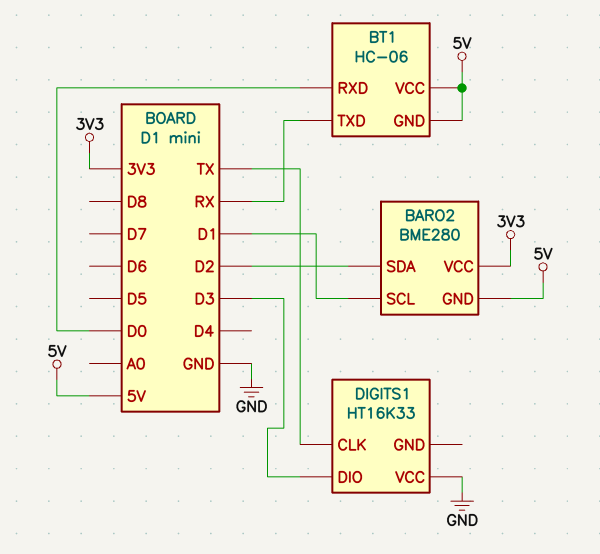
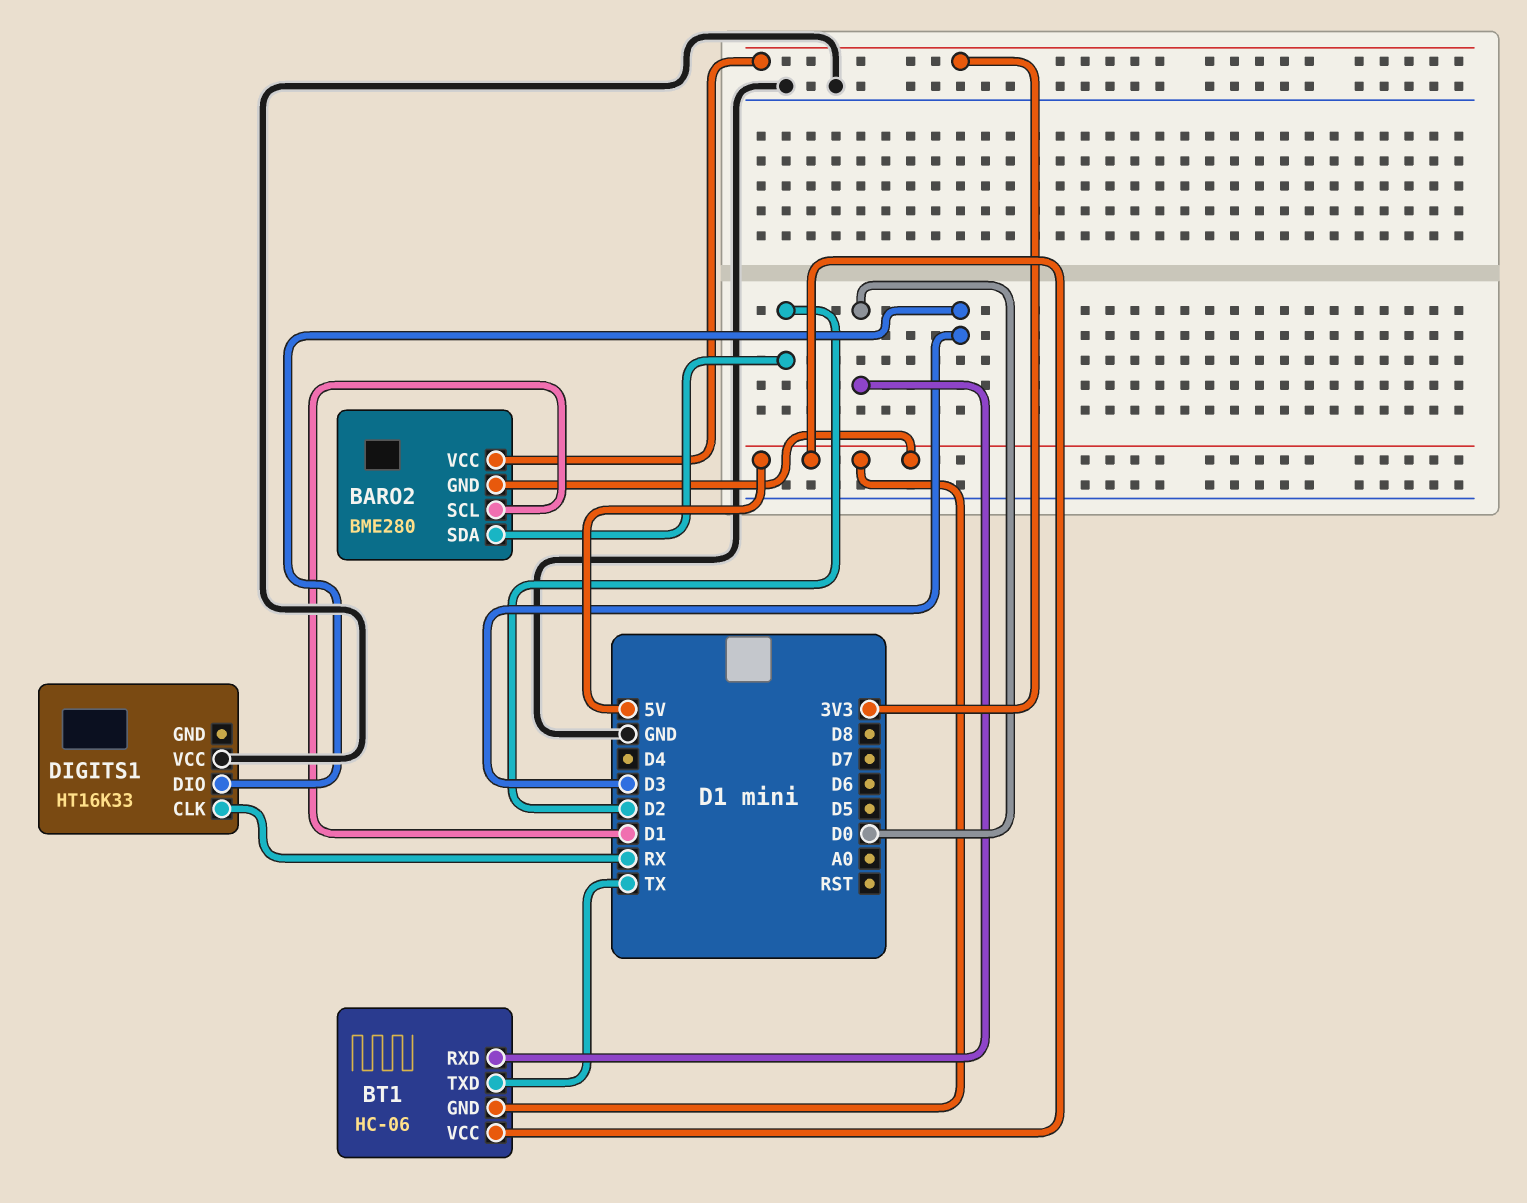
BT1 pin TXD: RX -> TX
DIGITS1 pin CLK: TX -> RX

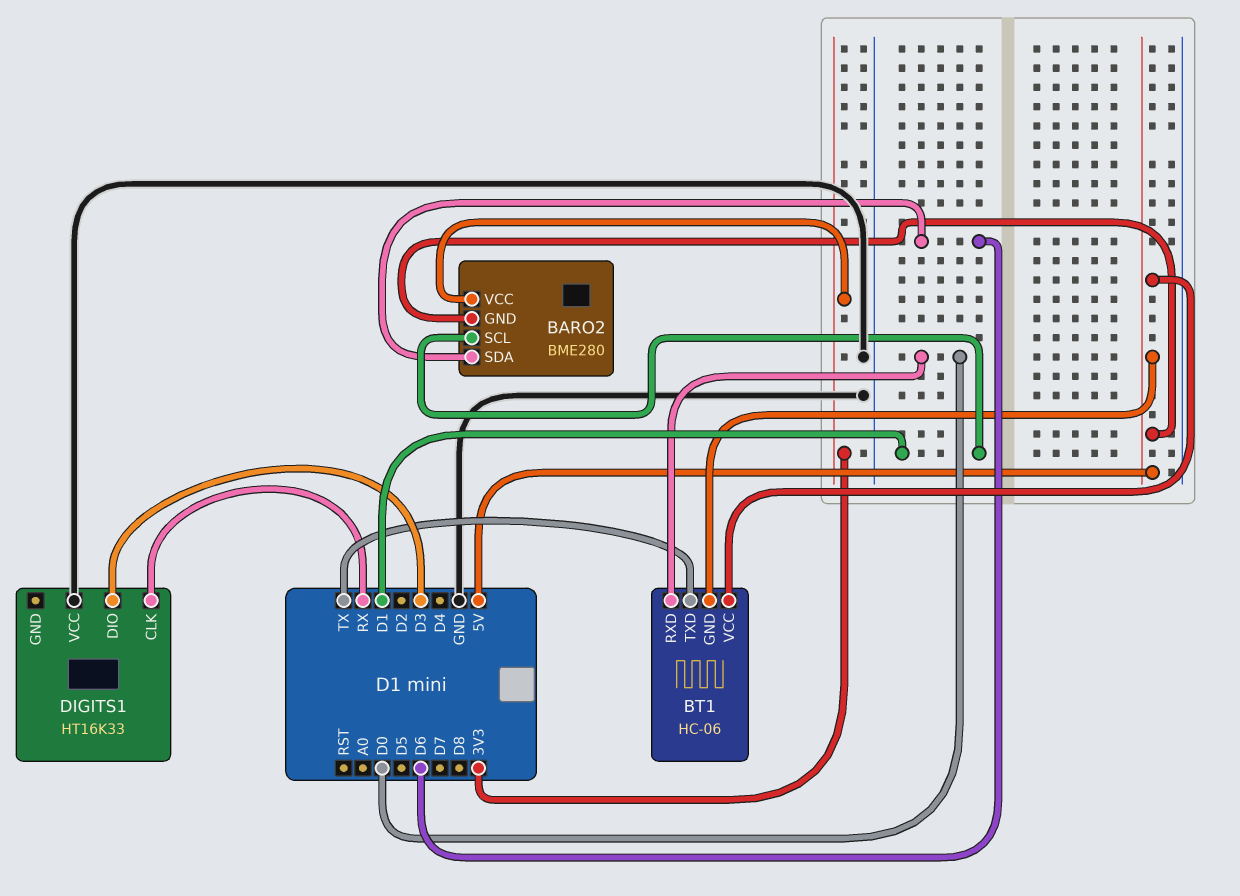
BARO2 pin SDA: D2 -> D6

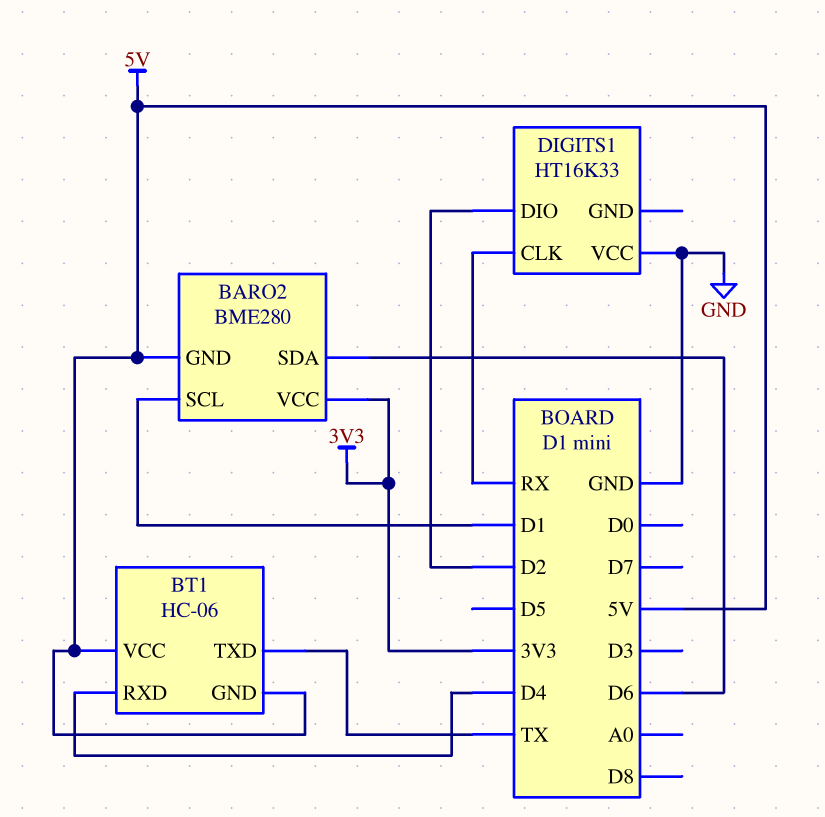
BT1 pin RXD: D0 -> D4
DIGITS1 pin DIO: D3 -> D2

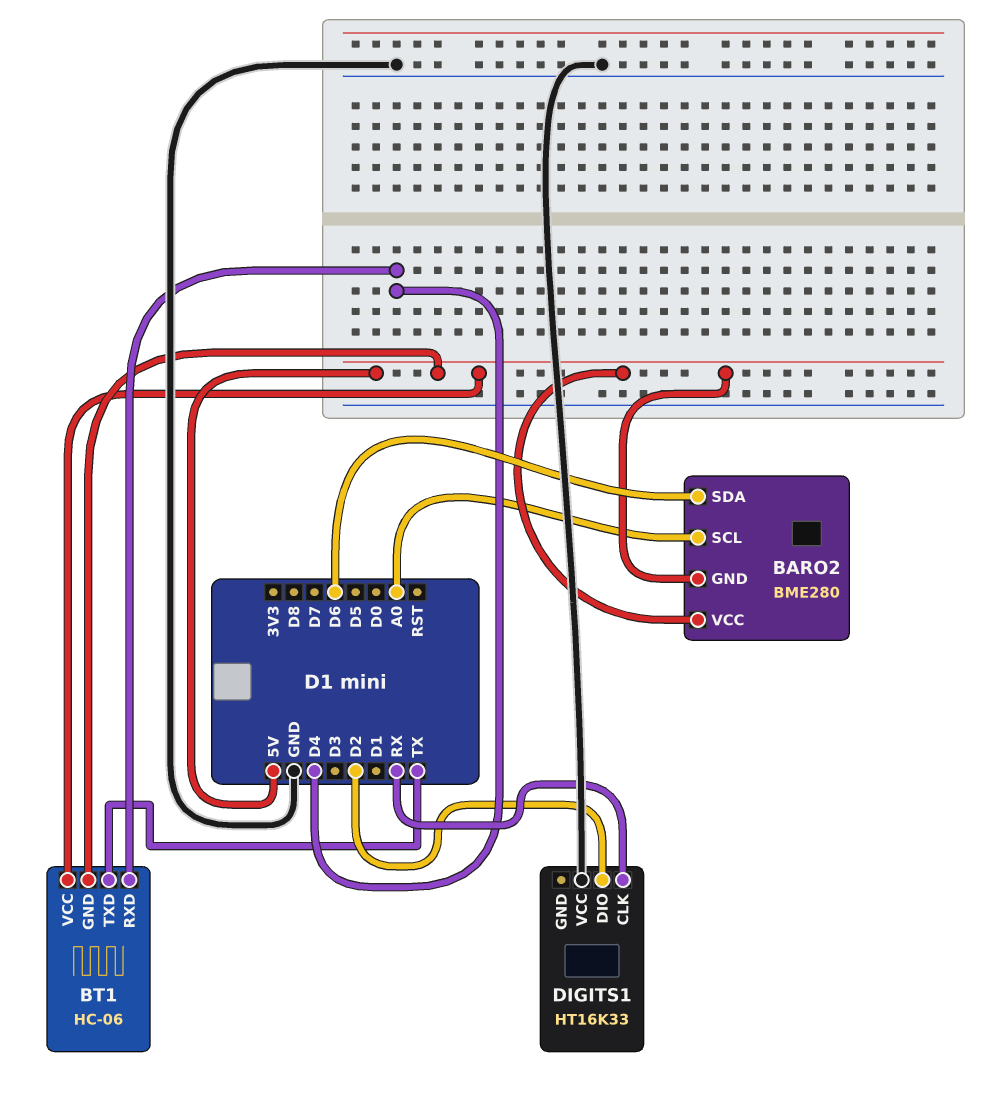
BARO2 pin SCL: D1 -> A0
BARO2 pin VCC: 3V3 -> 5V

